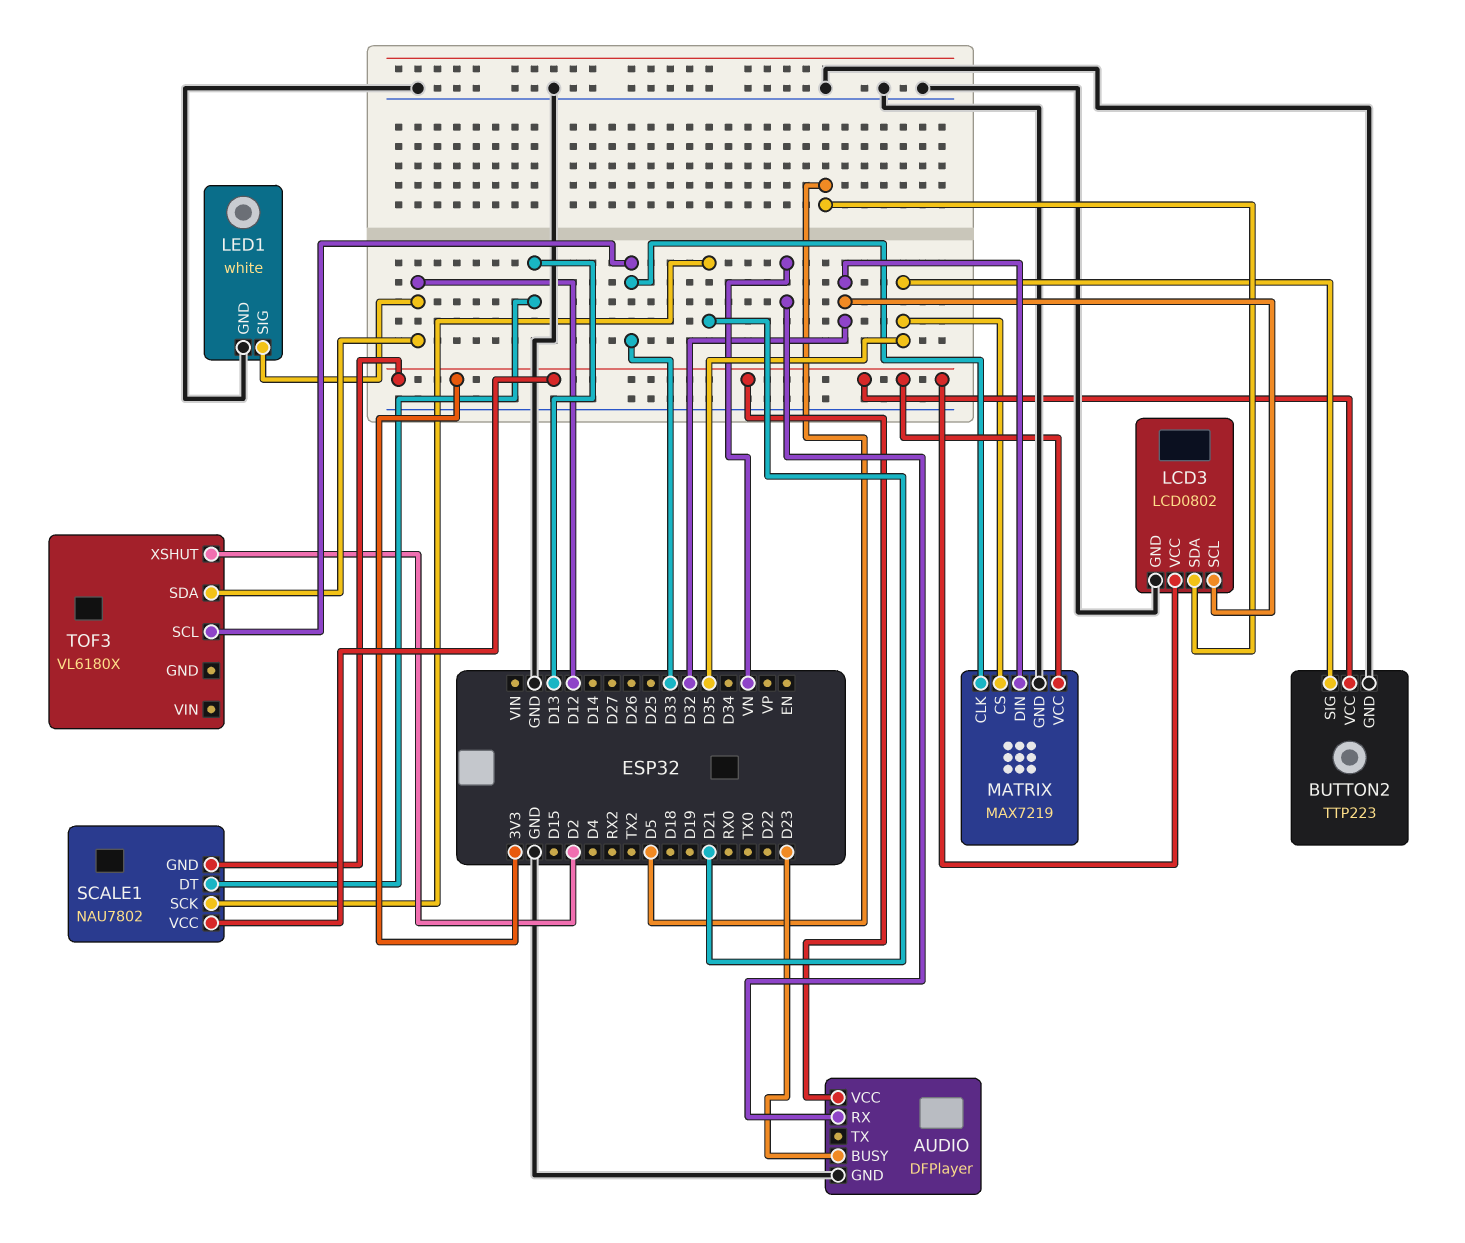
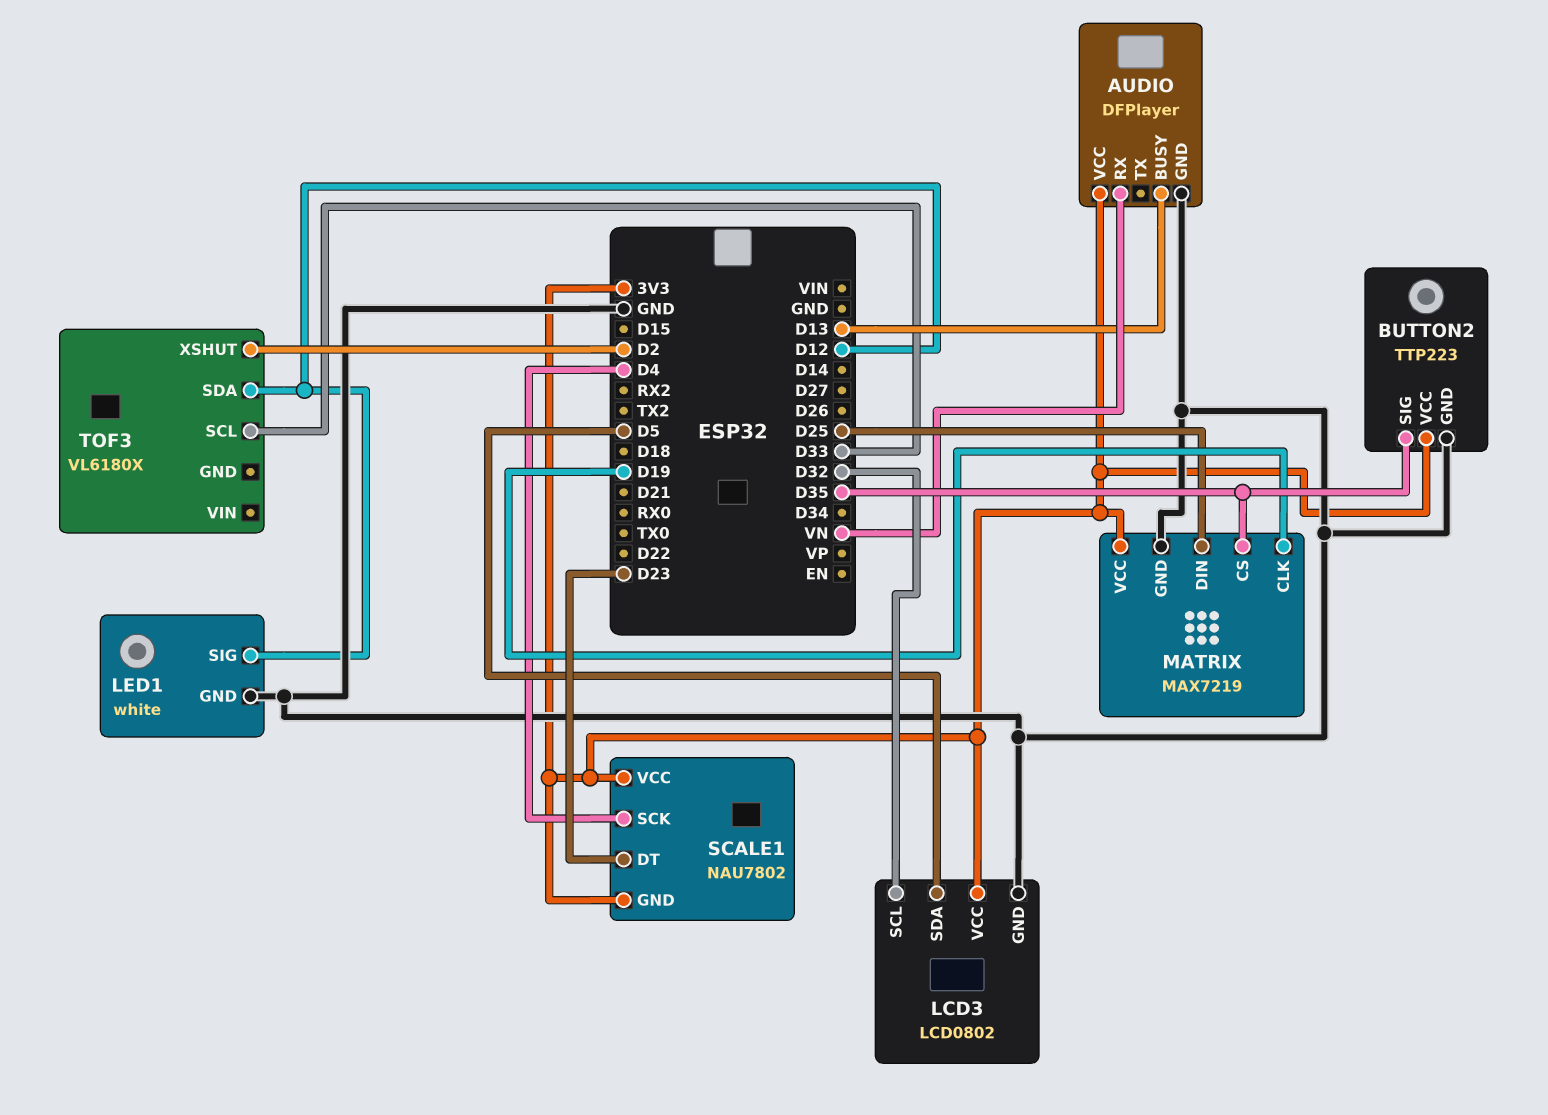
AUDIO pin BUSY: D23 -> D13
MATRIX pin CLK: D33 -> D19
MATRIX pin DIN: D32 -> D25
SCALE1 pin DT: D13 -> D23
SCALE1 pin SCK: D21 -> D4

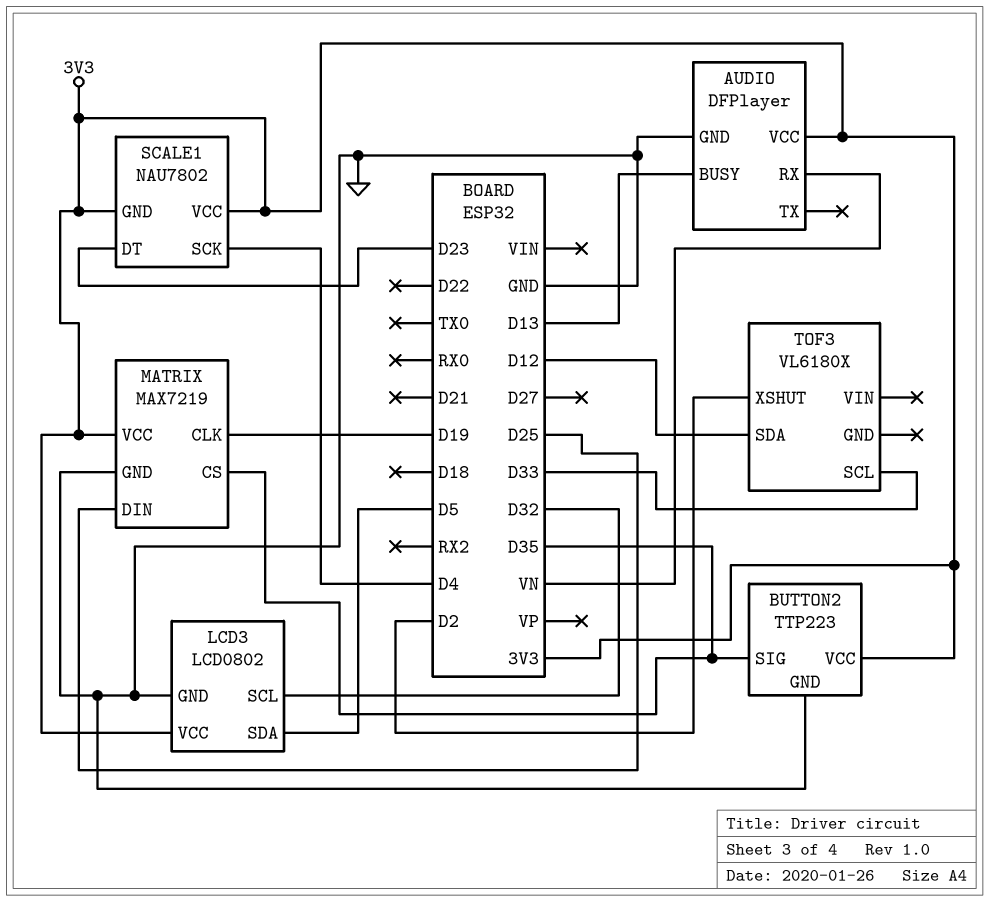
LED1: white -> none
LED1 pin GND: GND -> none
LED1 pin SIG: D12 -> none

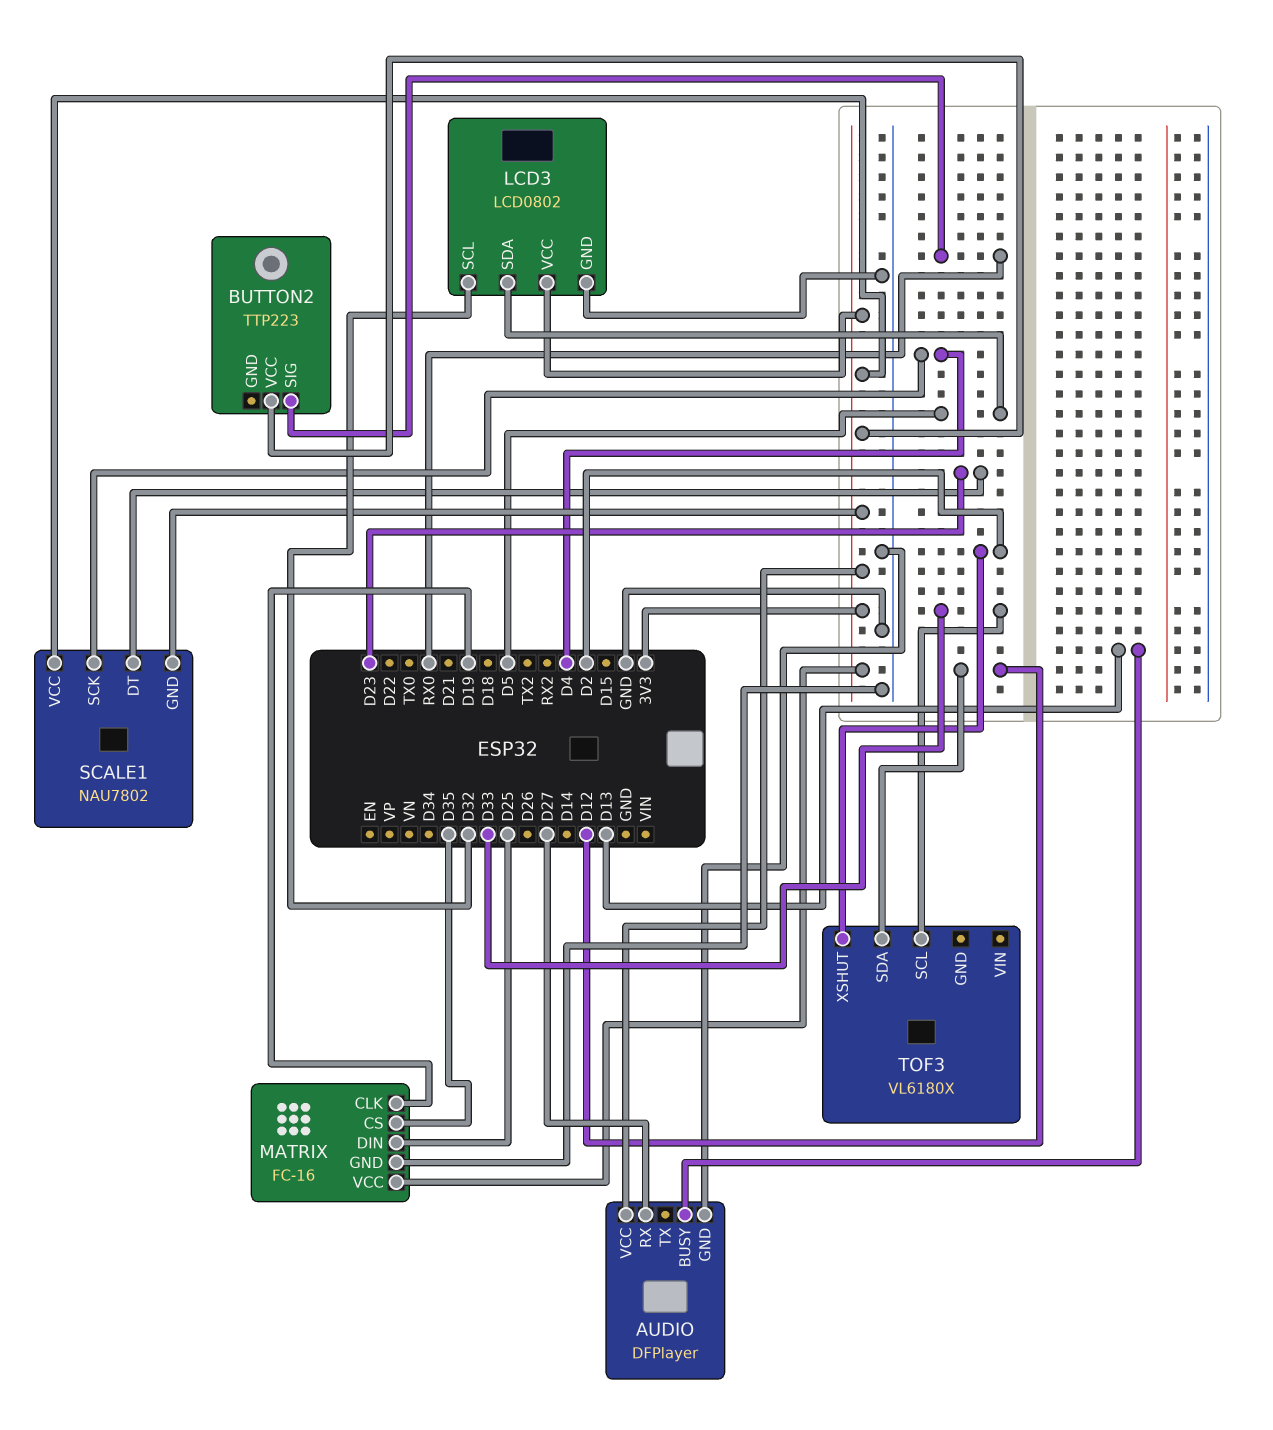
AUDIO pin RX: VN -> D27
BUTTON2 pin GND: GND -> none
BUTTON2 pin SIG: D35 -> RX0
MATRIX: MAX7219 -> FC-16

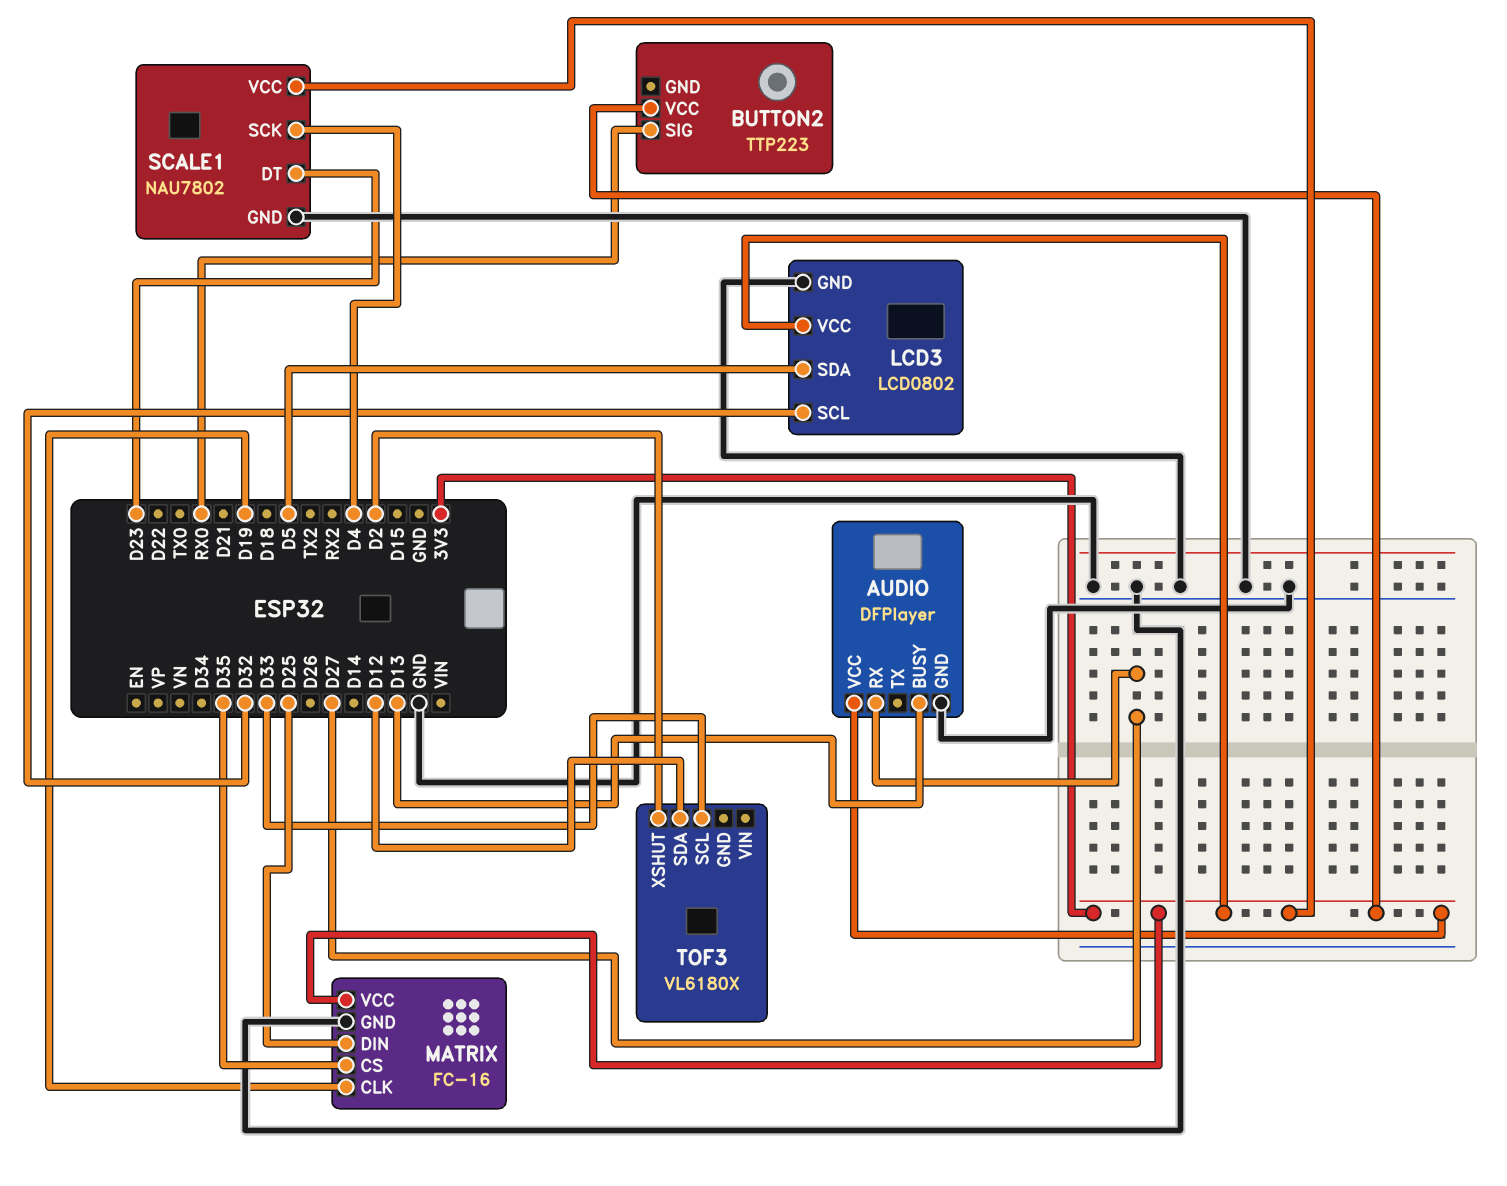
SCALE1 pin GND: 3V3 -> GND

